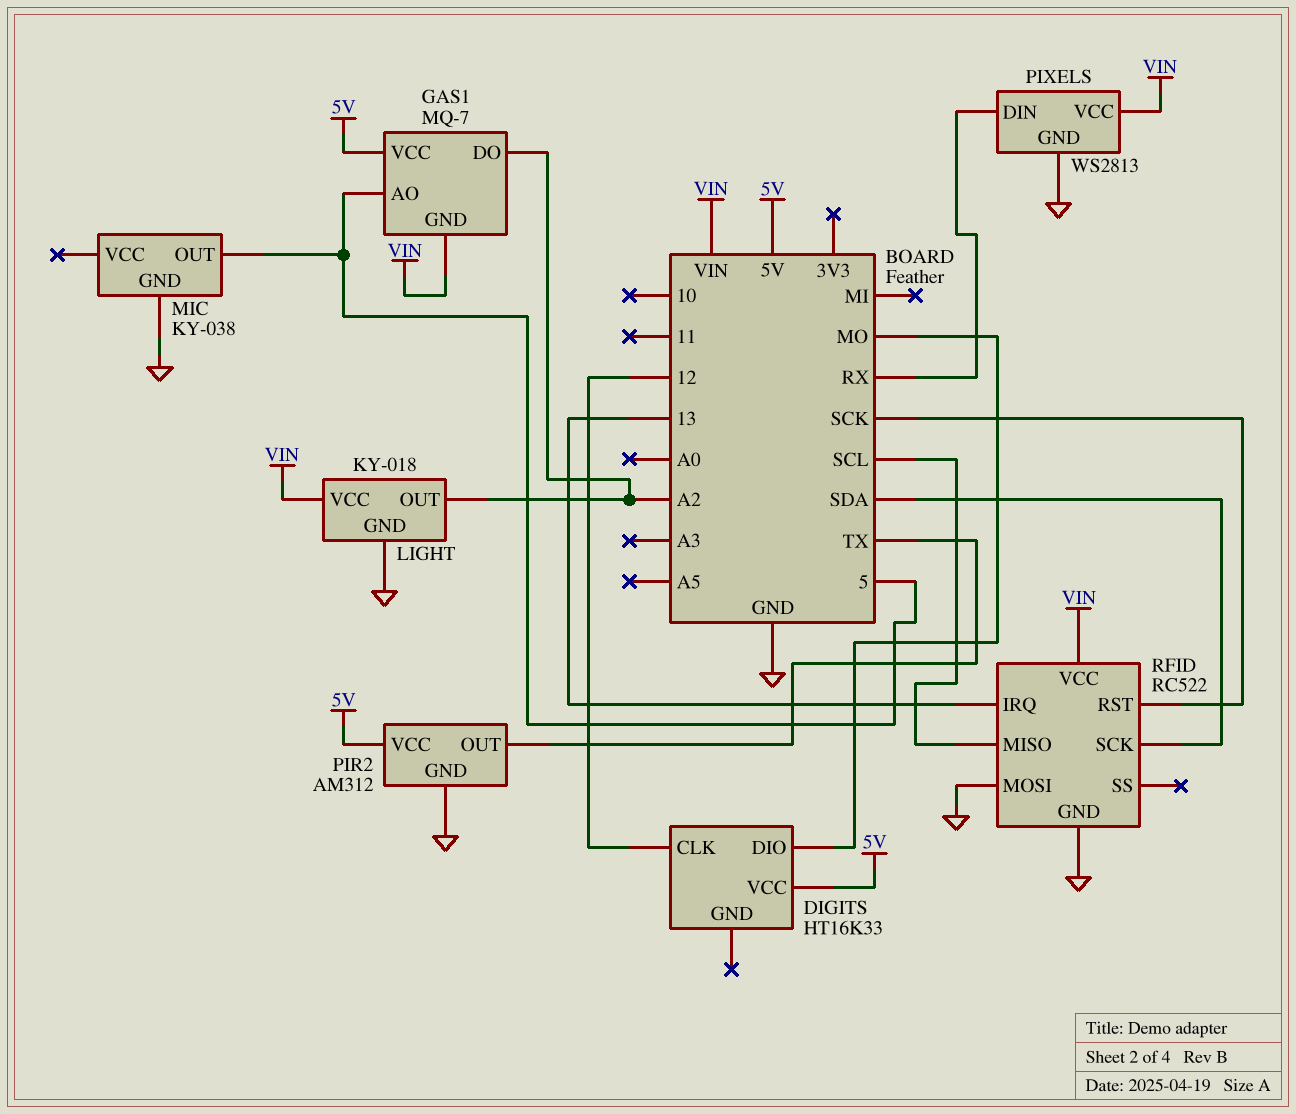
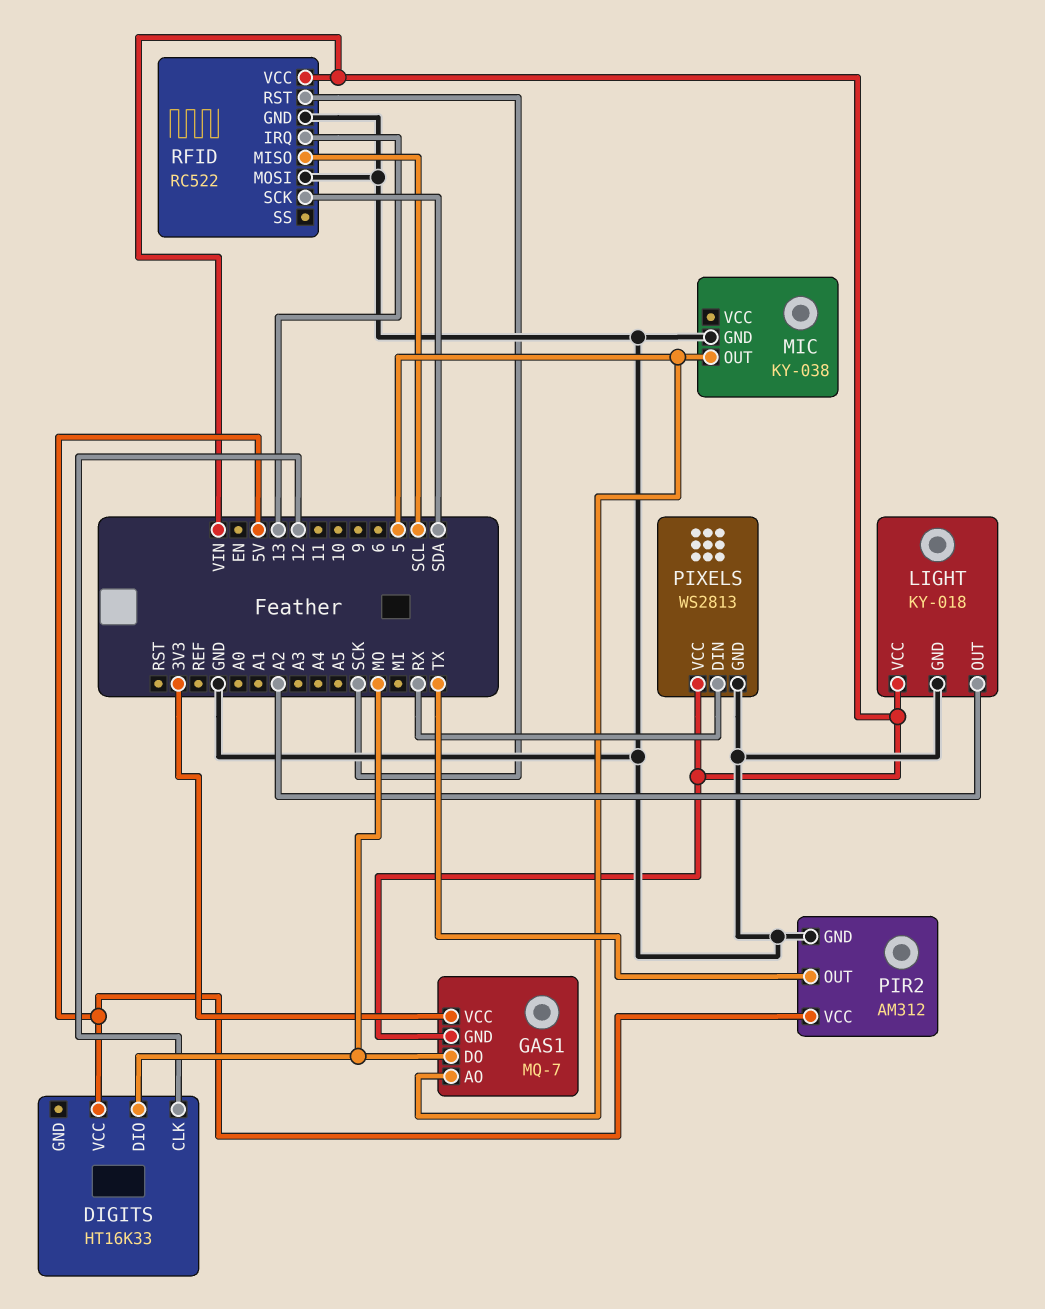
GAS1 pin DO: A2 -> MO
GAS1 pin VCC: 5V -> 3V3

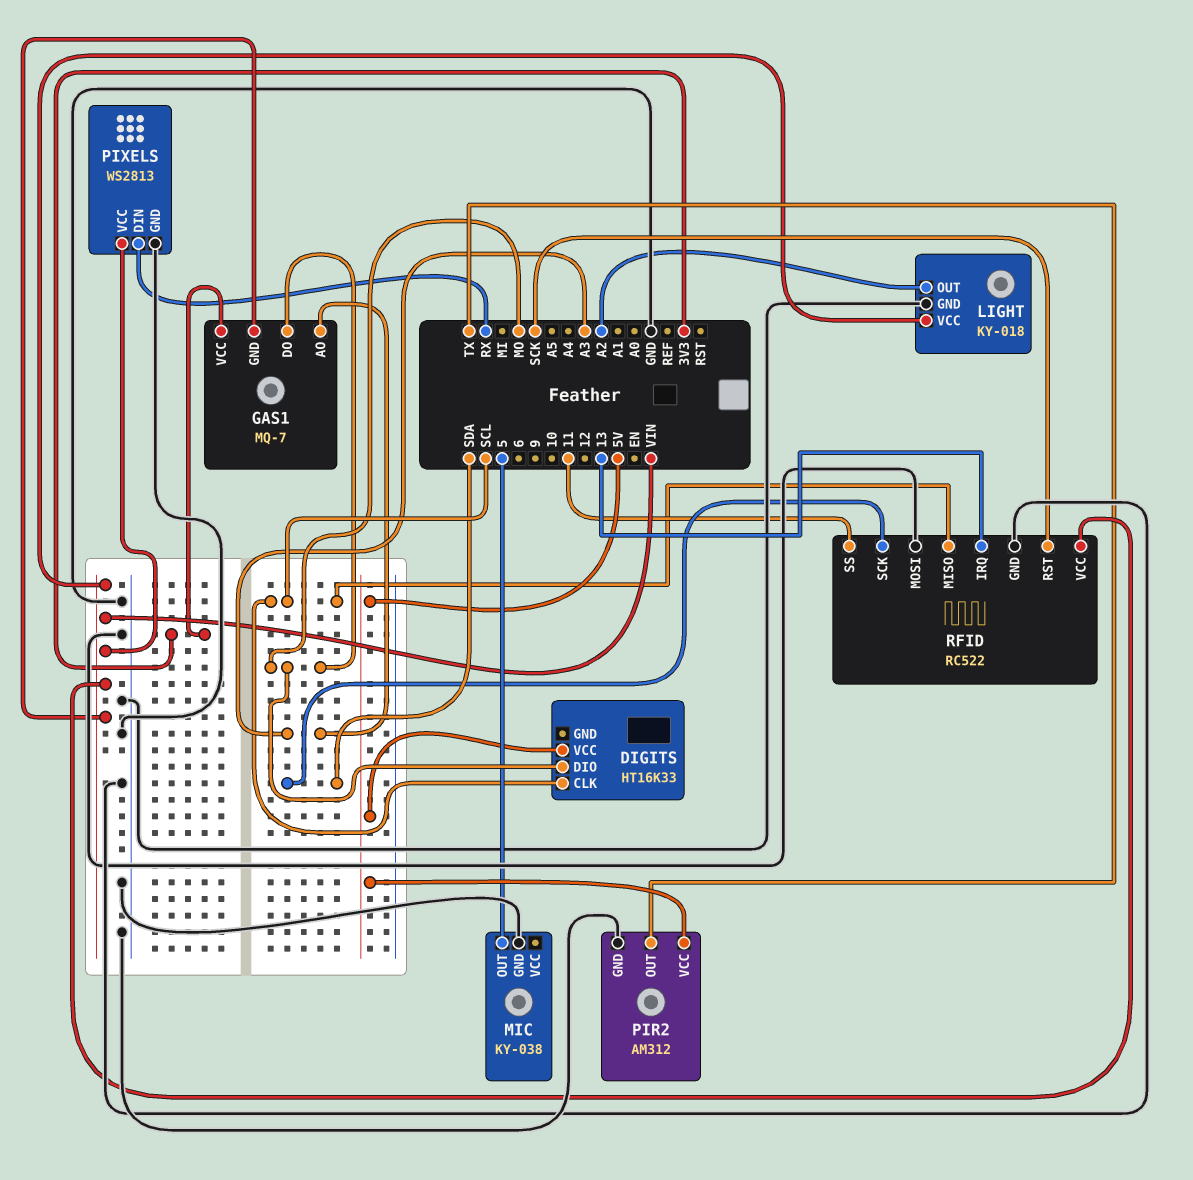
DIGITS pin CLK: 12 -> SCL
GAS1 pin AO: 5 -> A3
RFID pin SS: none -> 11

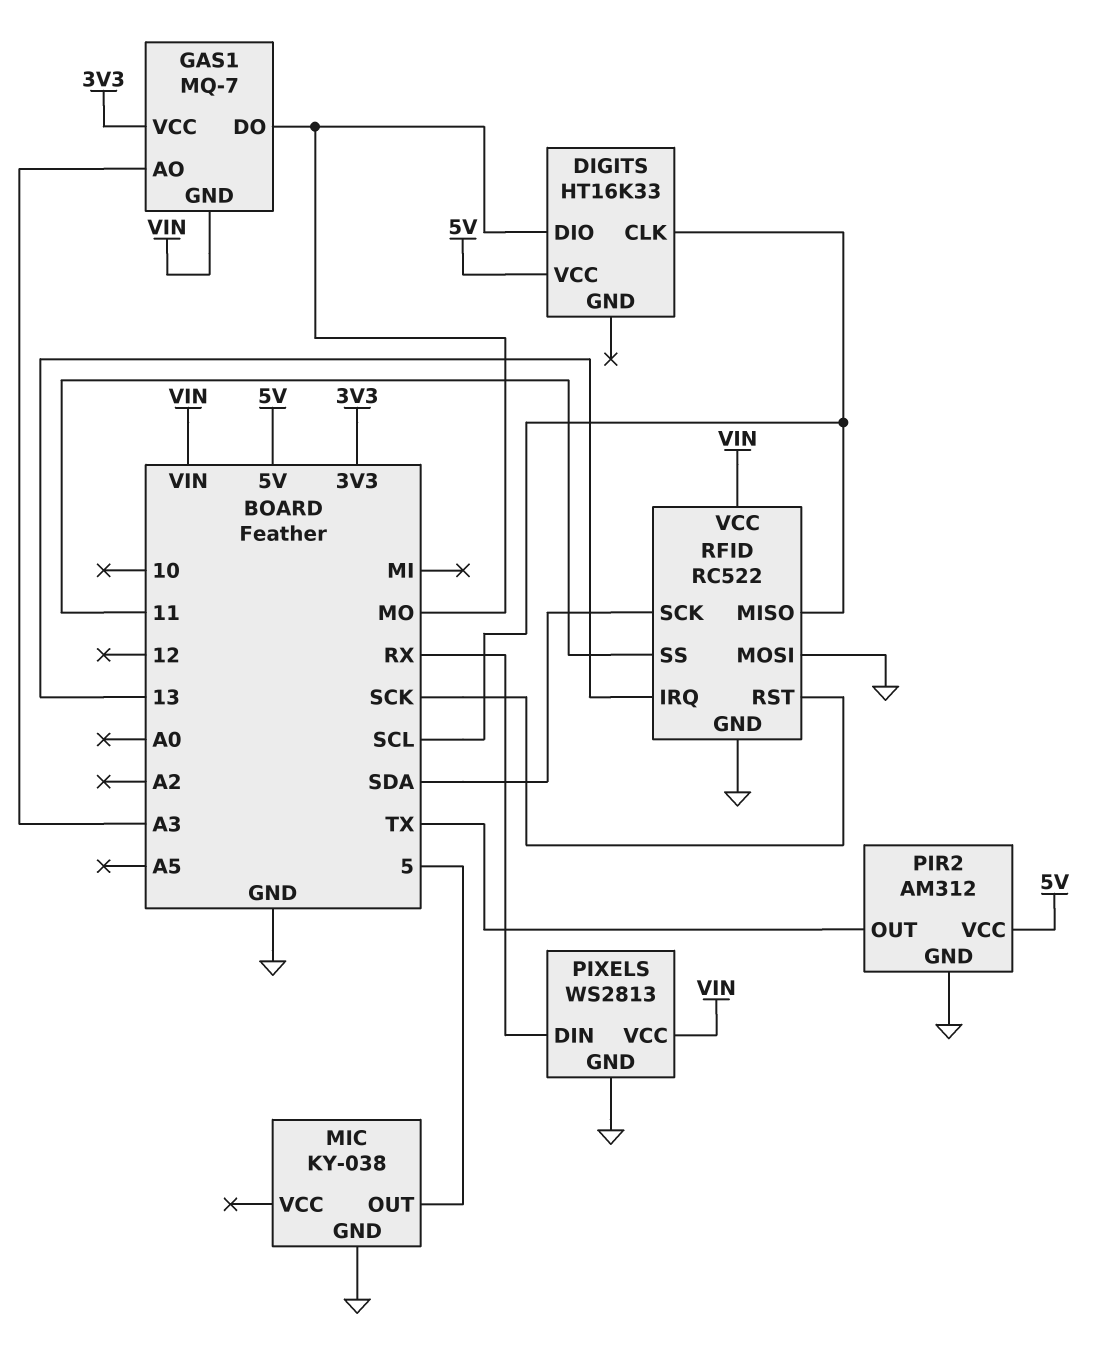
LIGHT: KY-018 -> none
LIGHT pin GND: GND -> none
LIGHT pin OUT: A2 -> none
LIGHT pin VCC: VIN -> none

